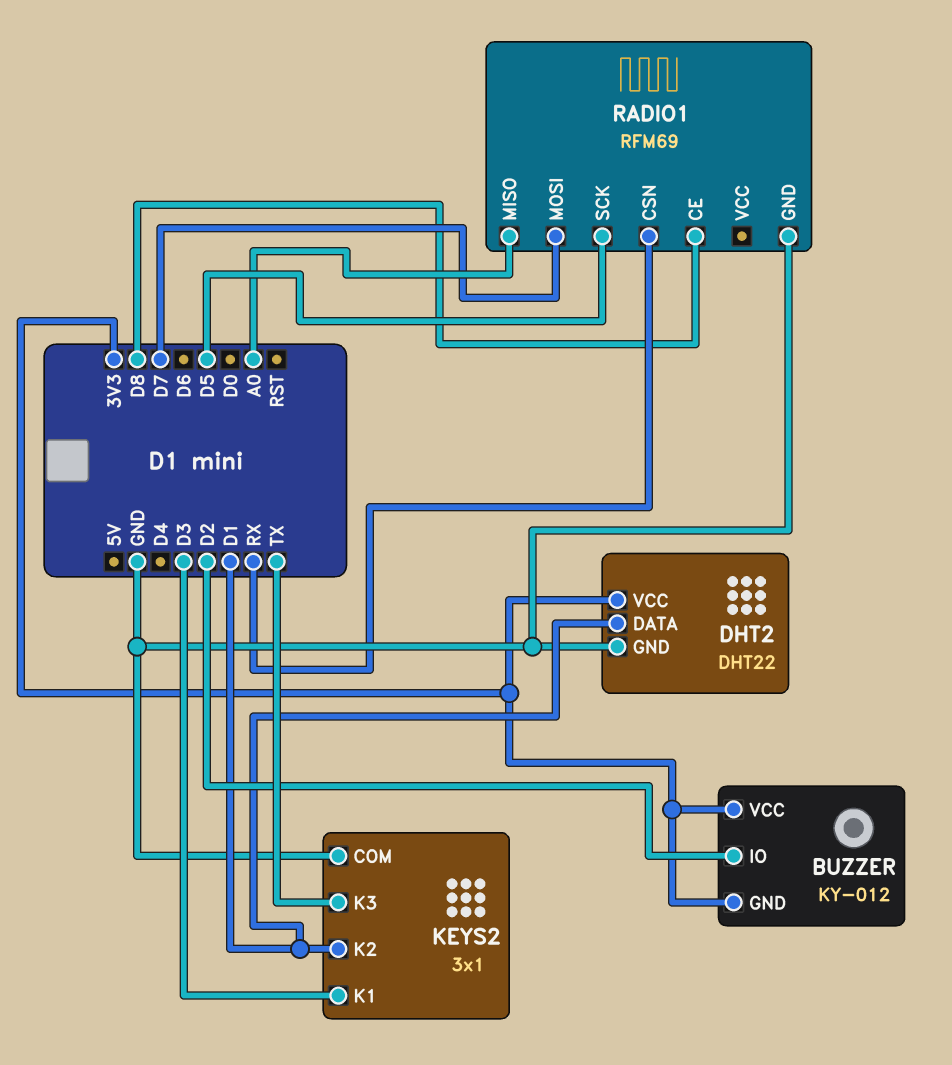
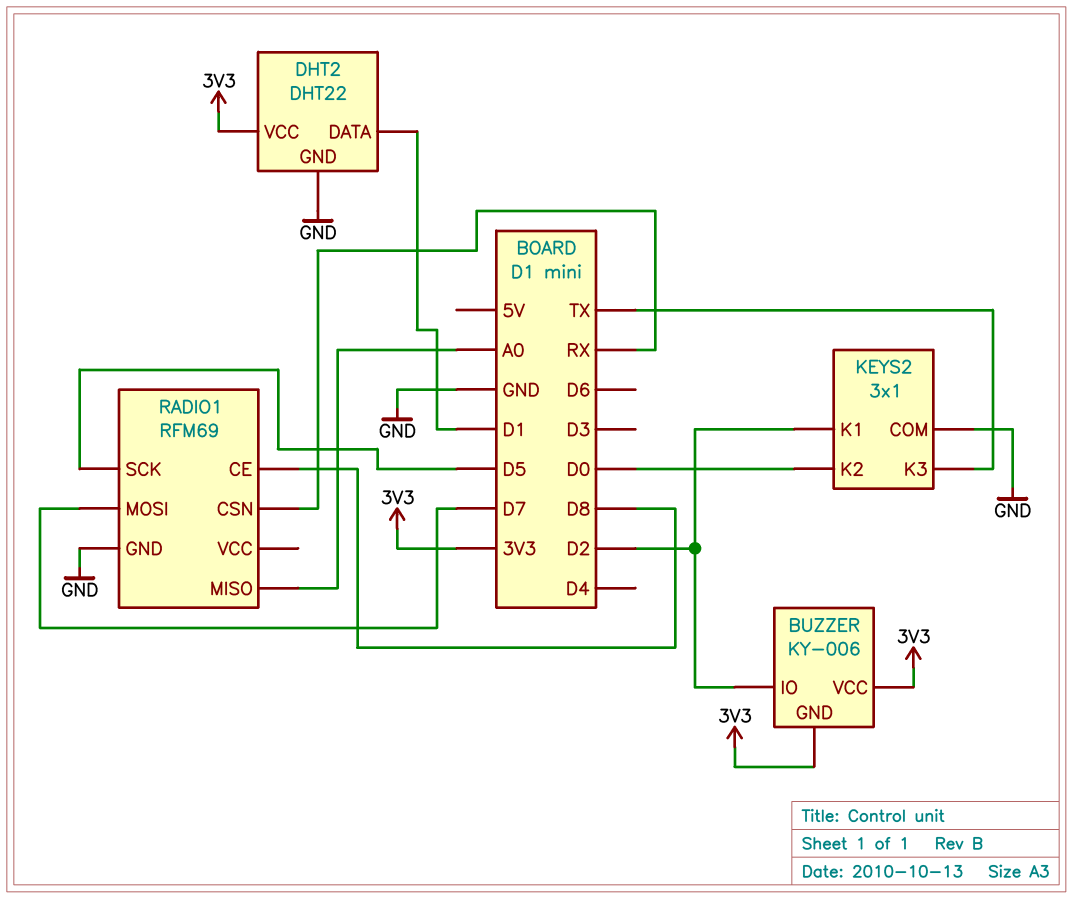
BUZZER: KY-012 -> KY-006
KEYS2 pin K1: D3 -> D2
KEYS2 pin K2: D1 -> D0

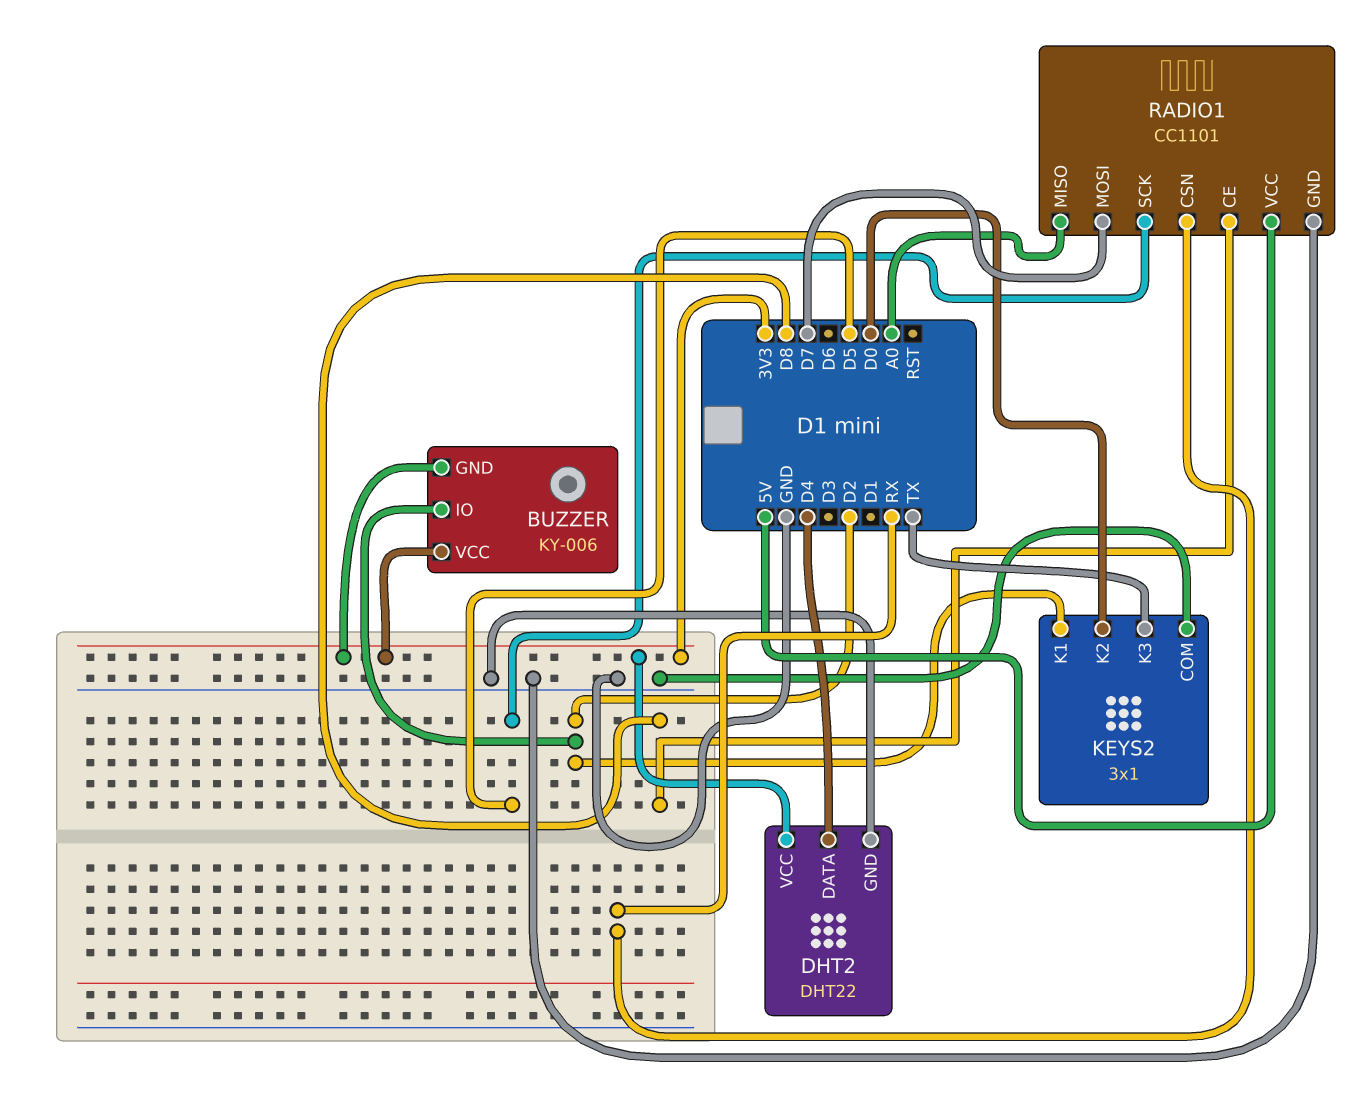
DHT2 pin DATA: D1 -> D4
RADIO1: RFM69 -> CC1101
RADIO1 pin VCC: none -> 5V

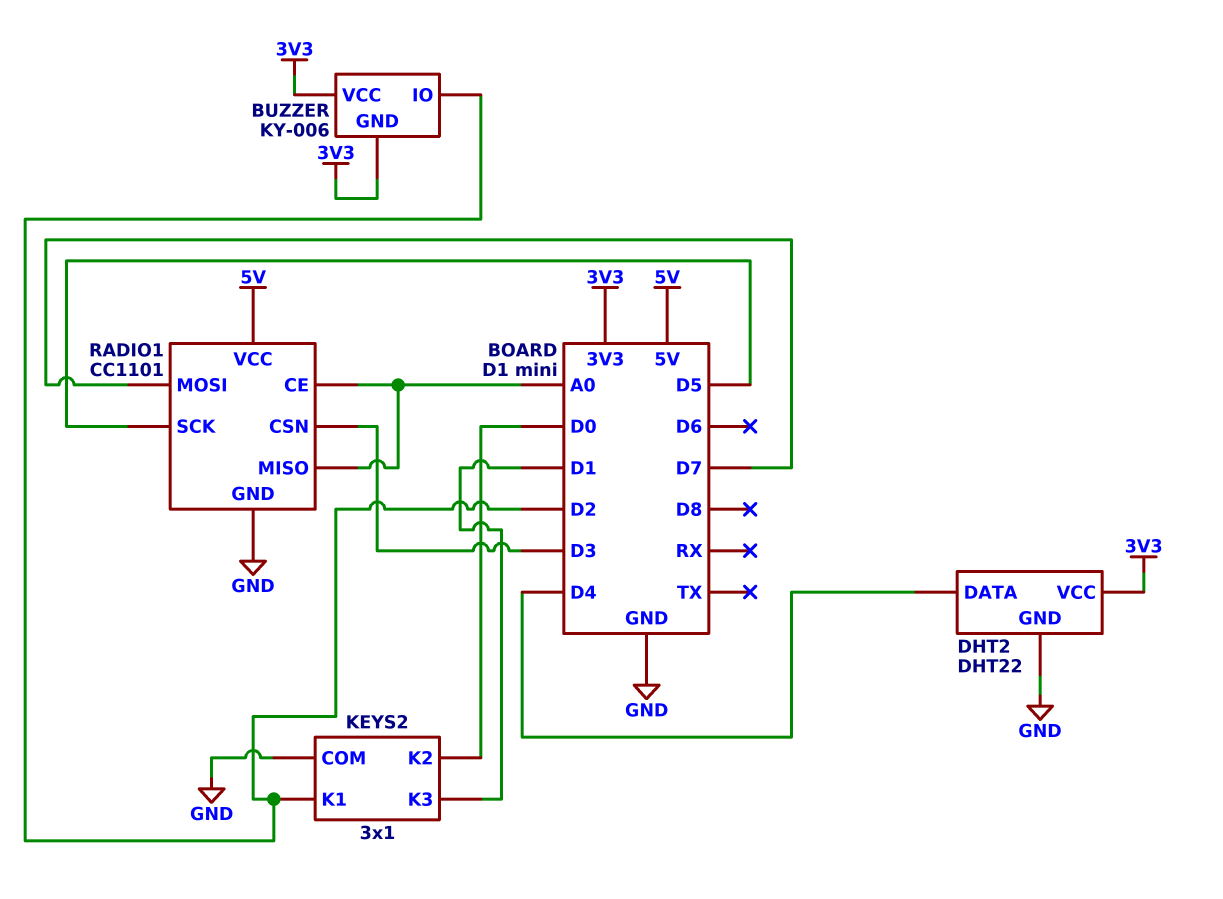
KEYS2 pin K3: TX -> D1
RADIO1 pin CE: D8 -> A0
RADIO1 pin CSN: RX -> D3

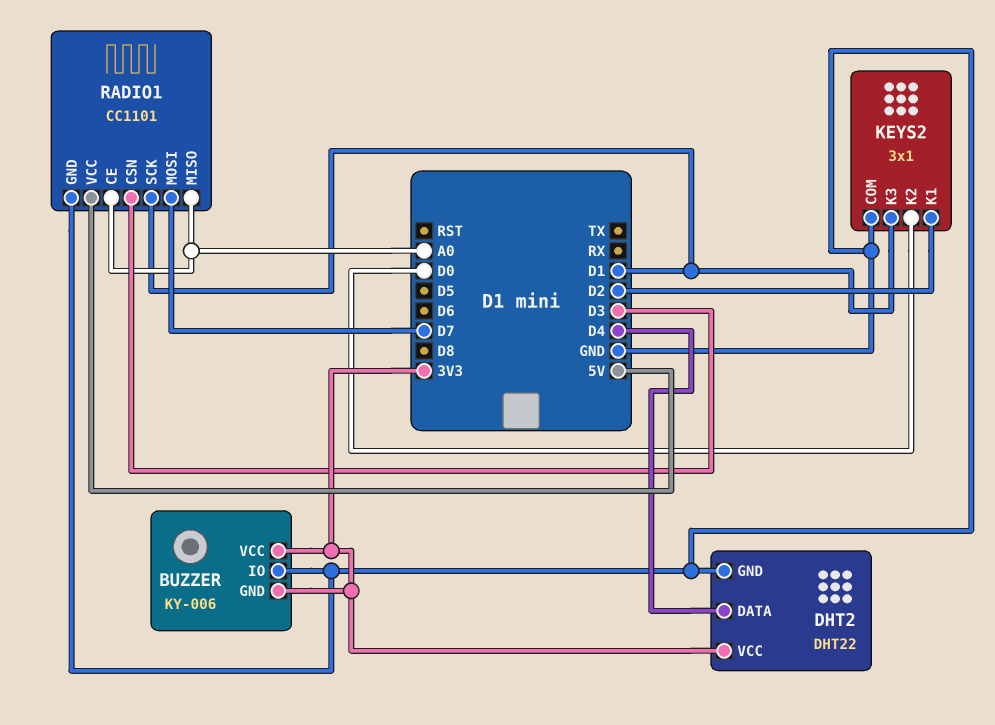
BUZZER pin IO: D2 -> GND
RADIO1 pin SCK: D5 -> D1

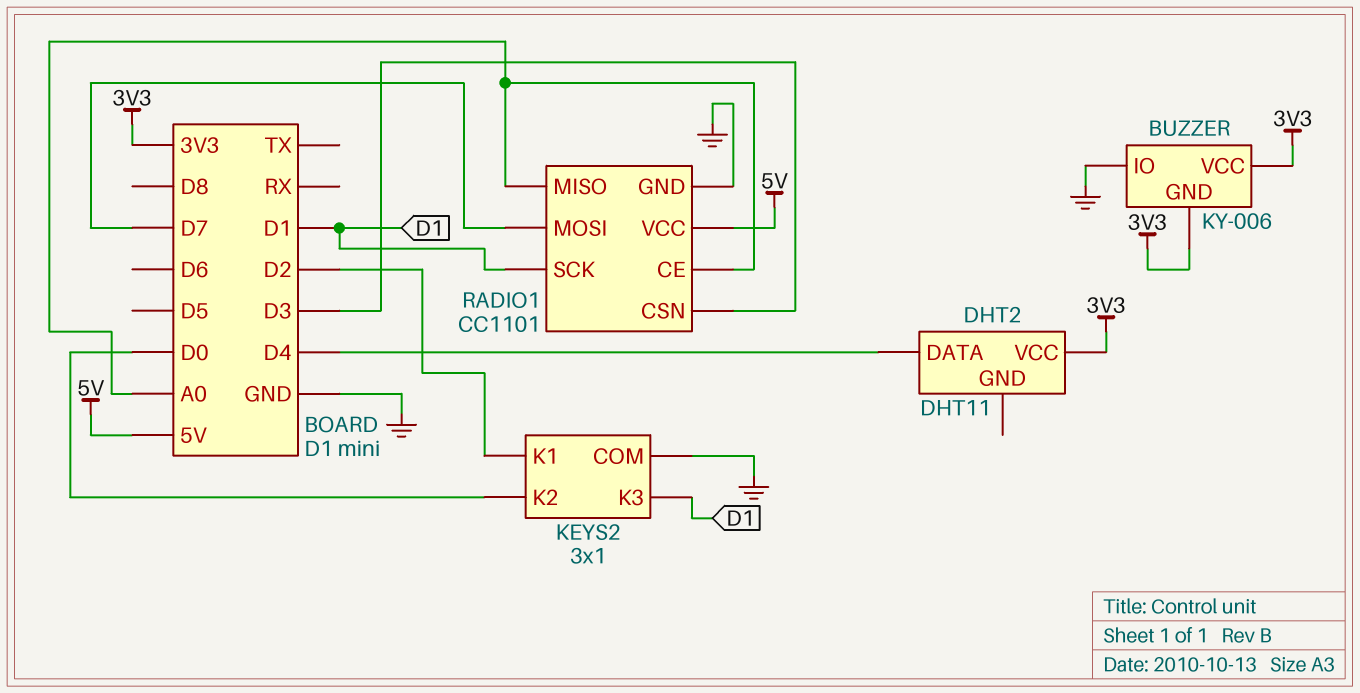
DHT2: DHT22 -> DHT11
DHT2 pin GND: GND -> none

